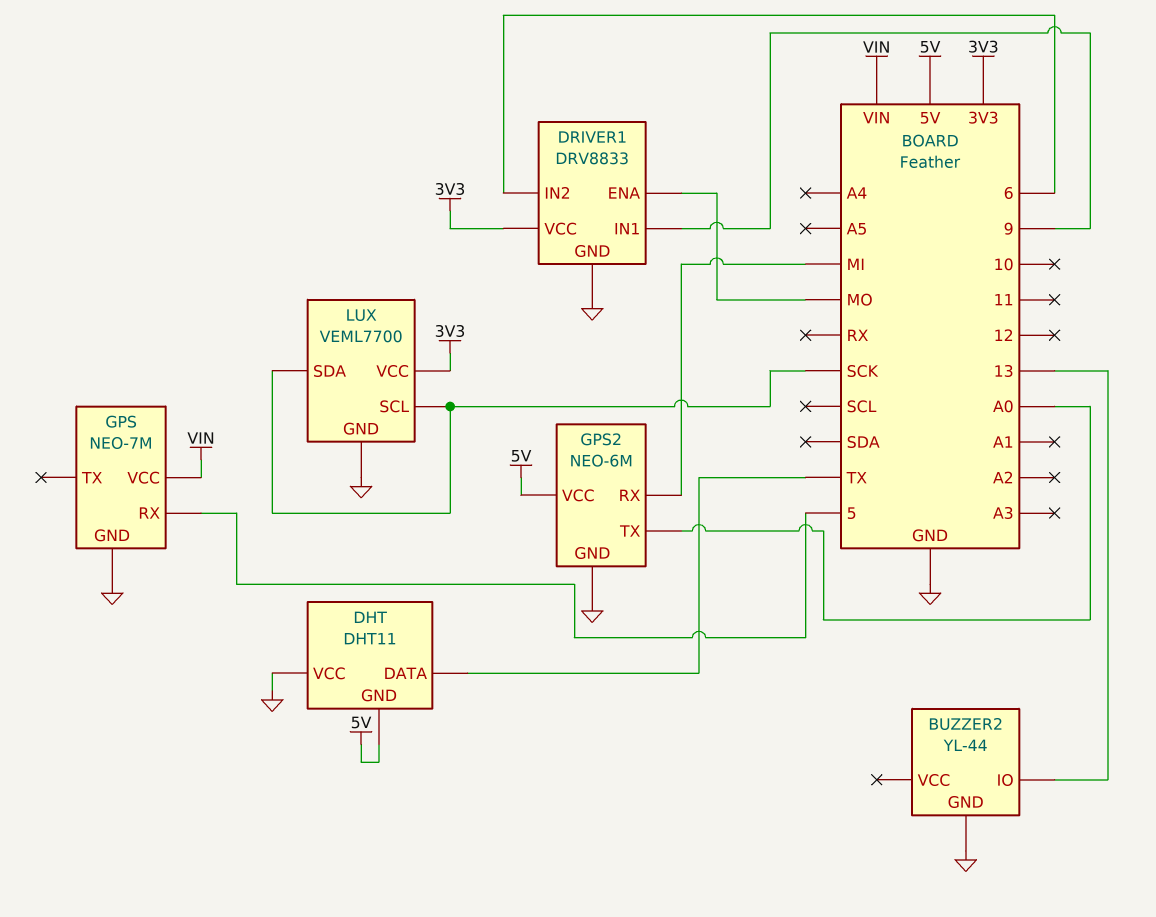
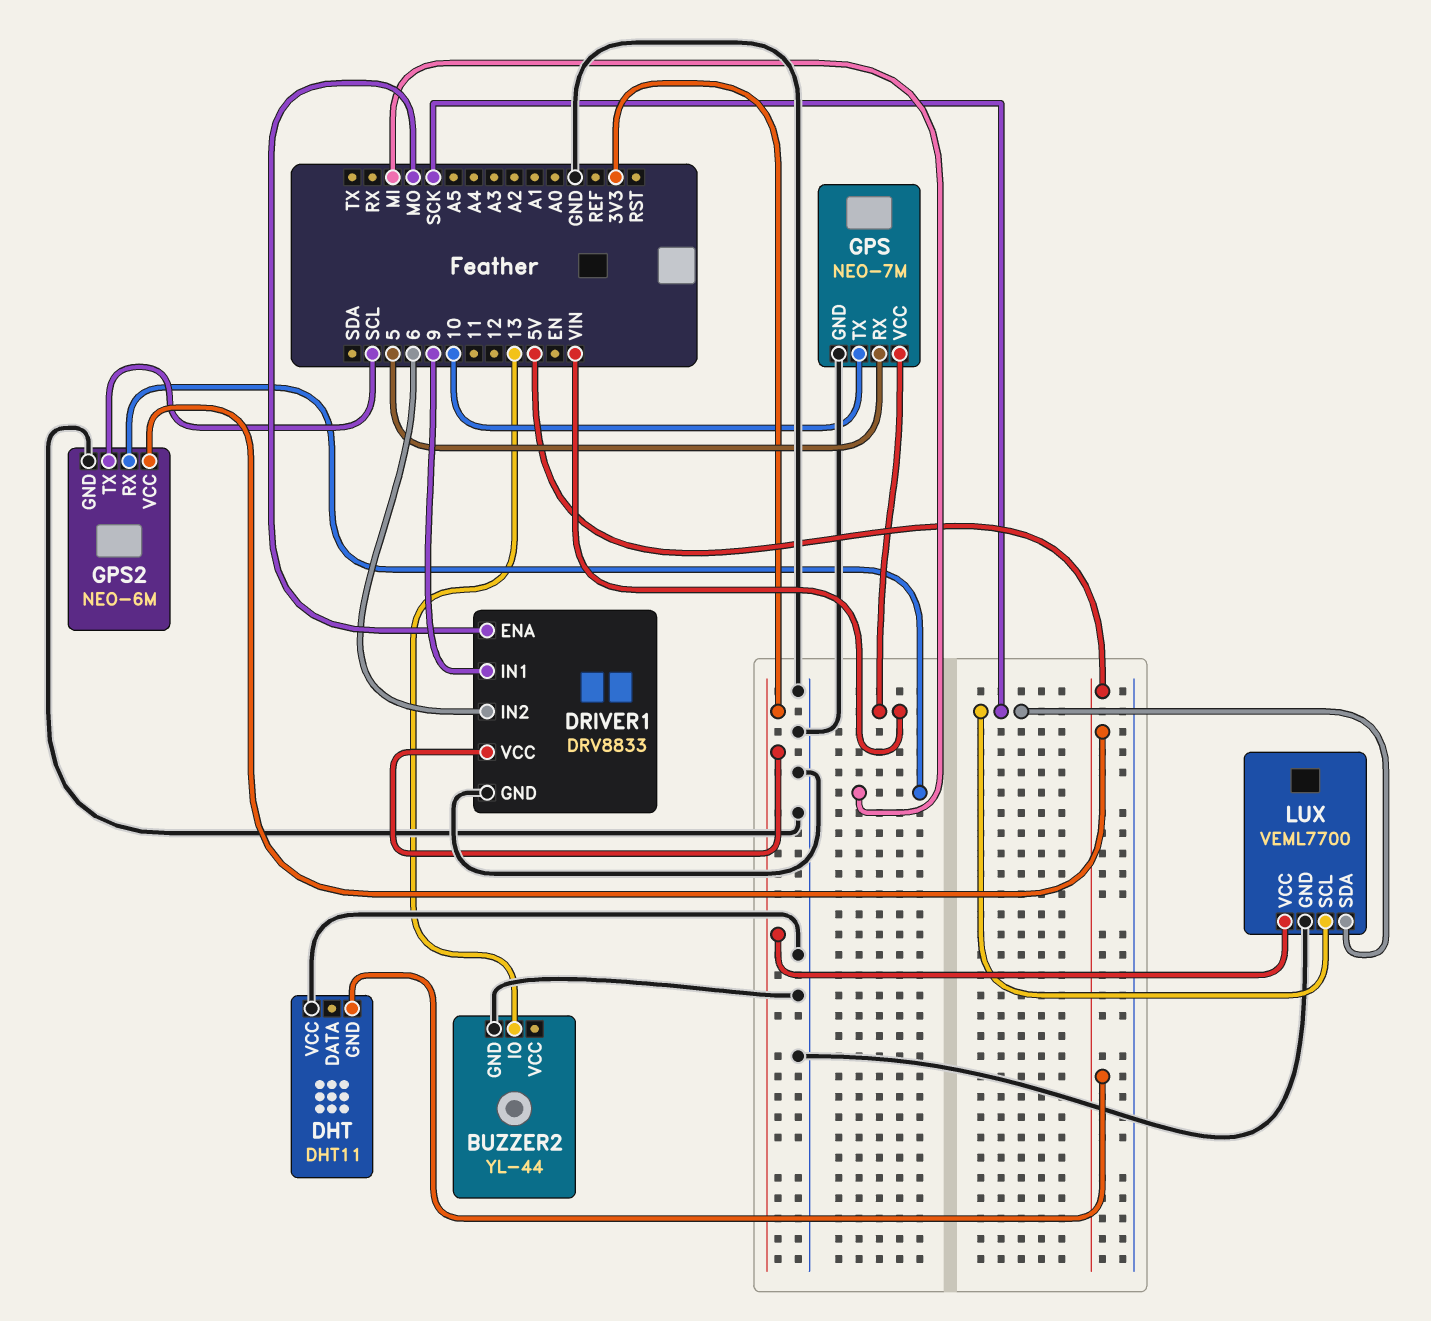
DHT pin DATA: TX -> none
GPS pin TX: none -> 10
GPS2 pin TX: A0 -> SCL

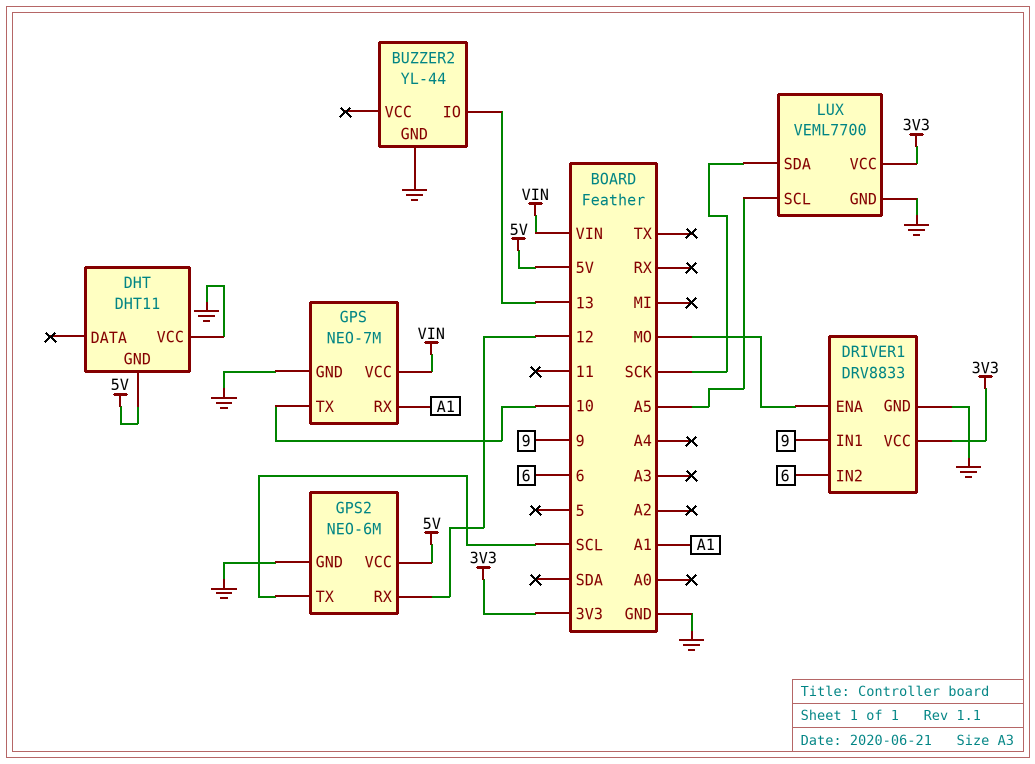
GPS pin RX: 5 -> A1
GPS2 pin RX: MI -> 12
LUX pin SCL: SCK -> A5

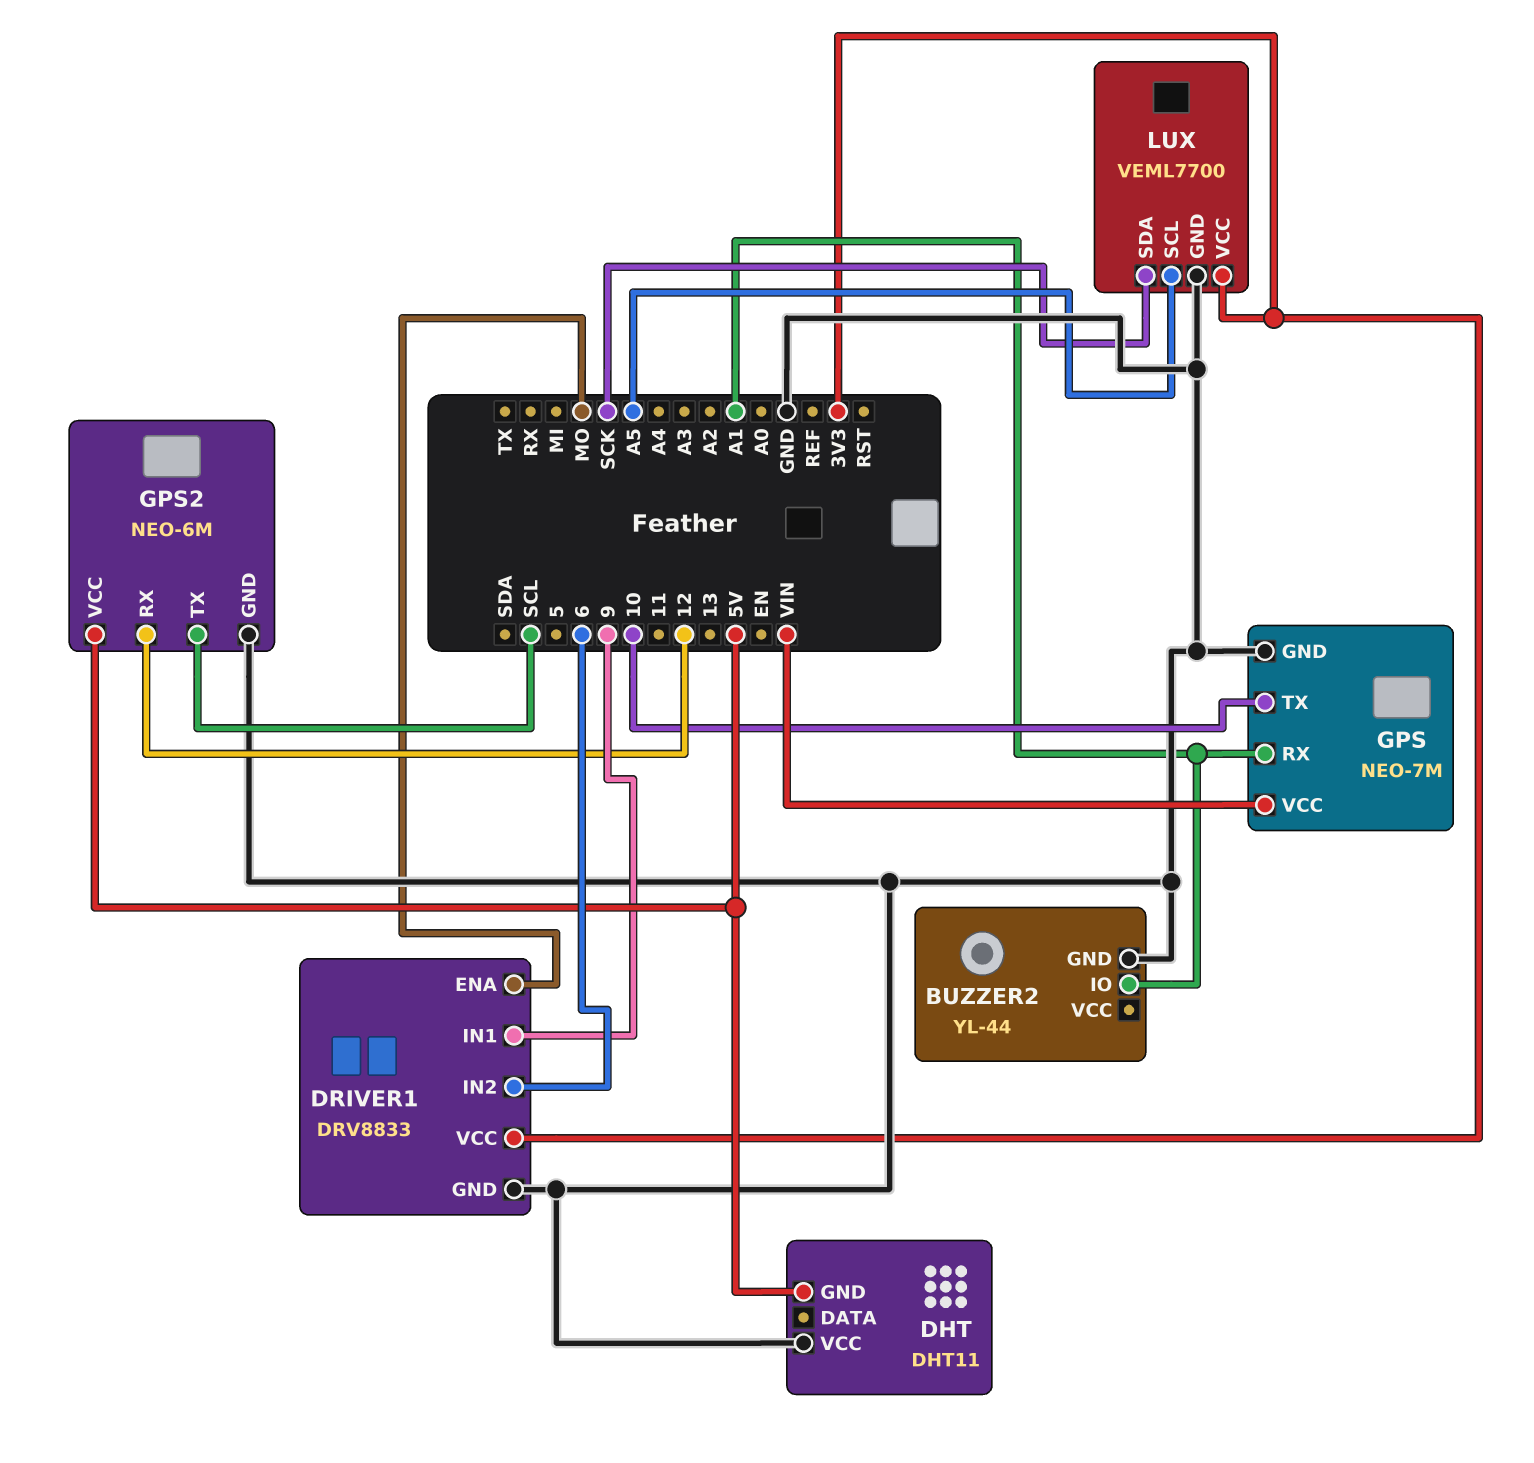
BUZZER2 pin IO: 13 -> A1

